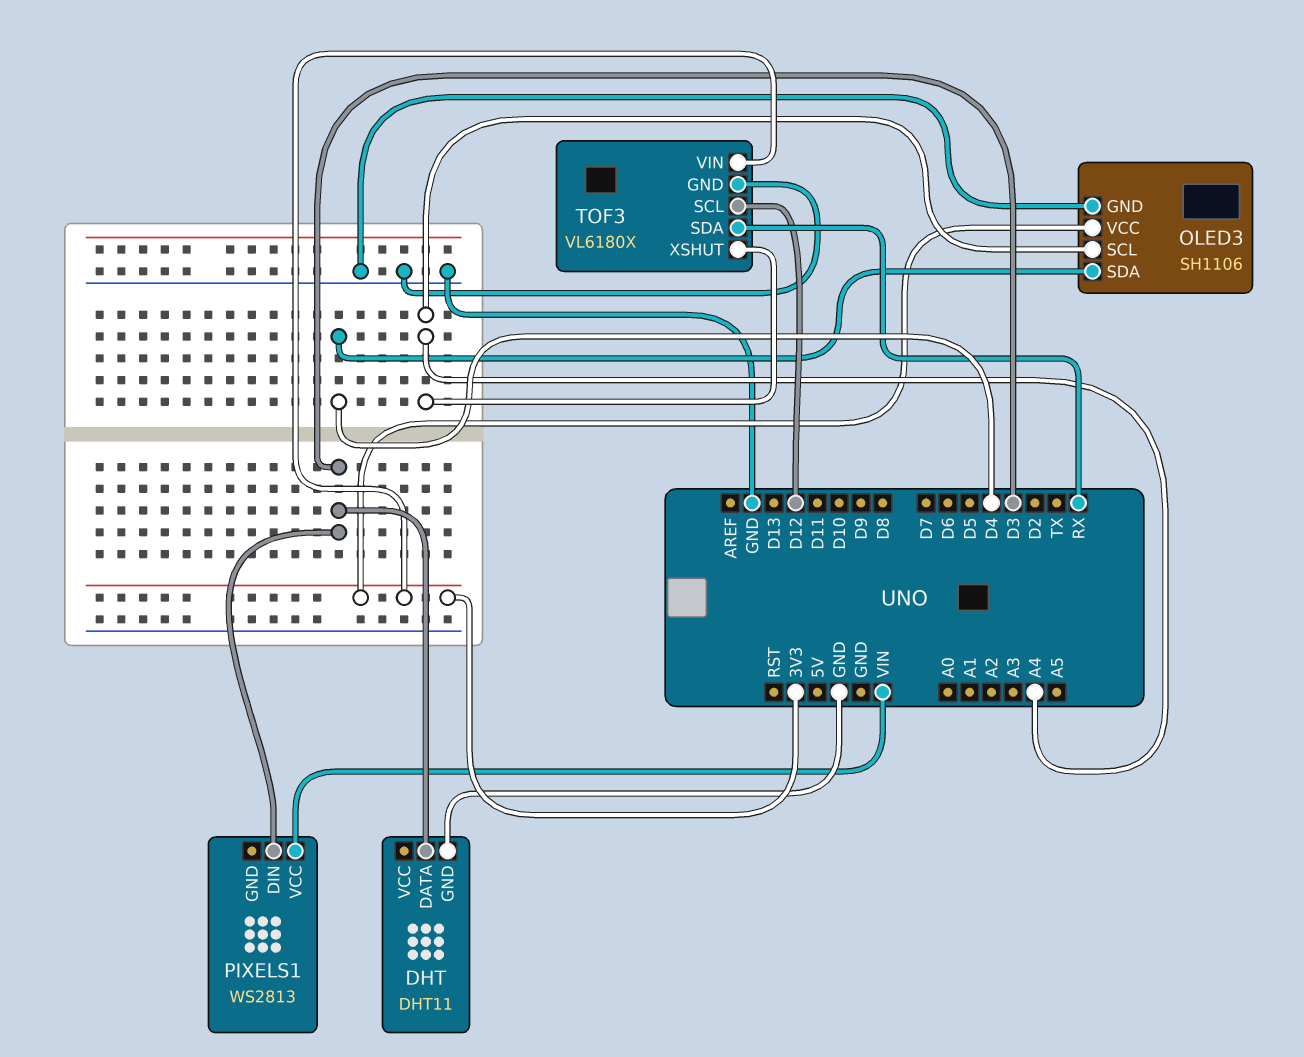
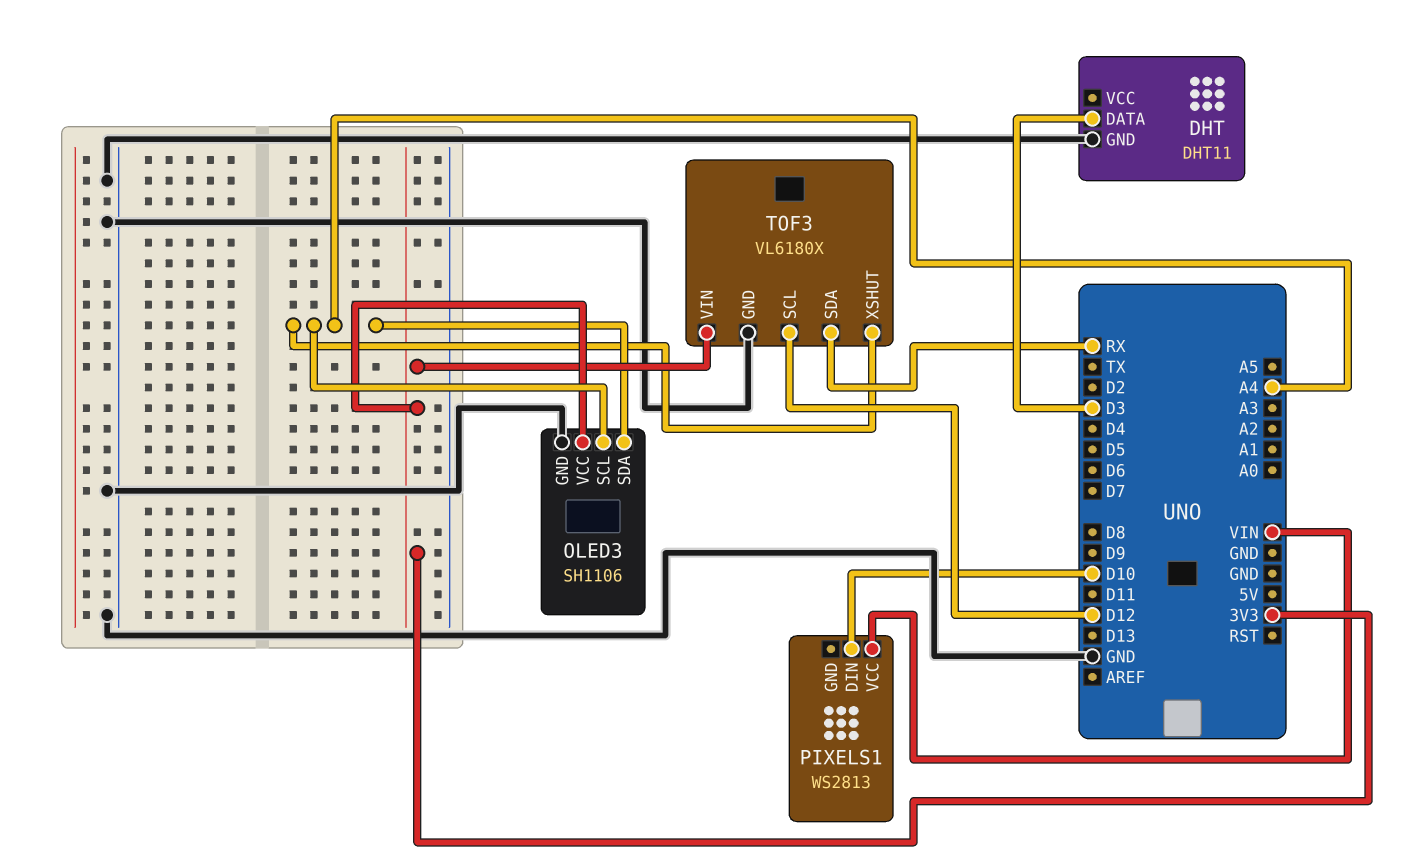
OLED3 pin SDA: D4 -> A4
PIXELS1 pin DIN: D3 -> D10

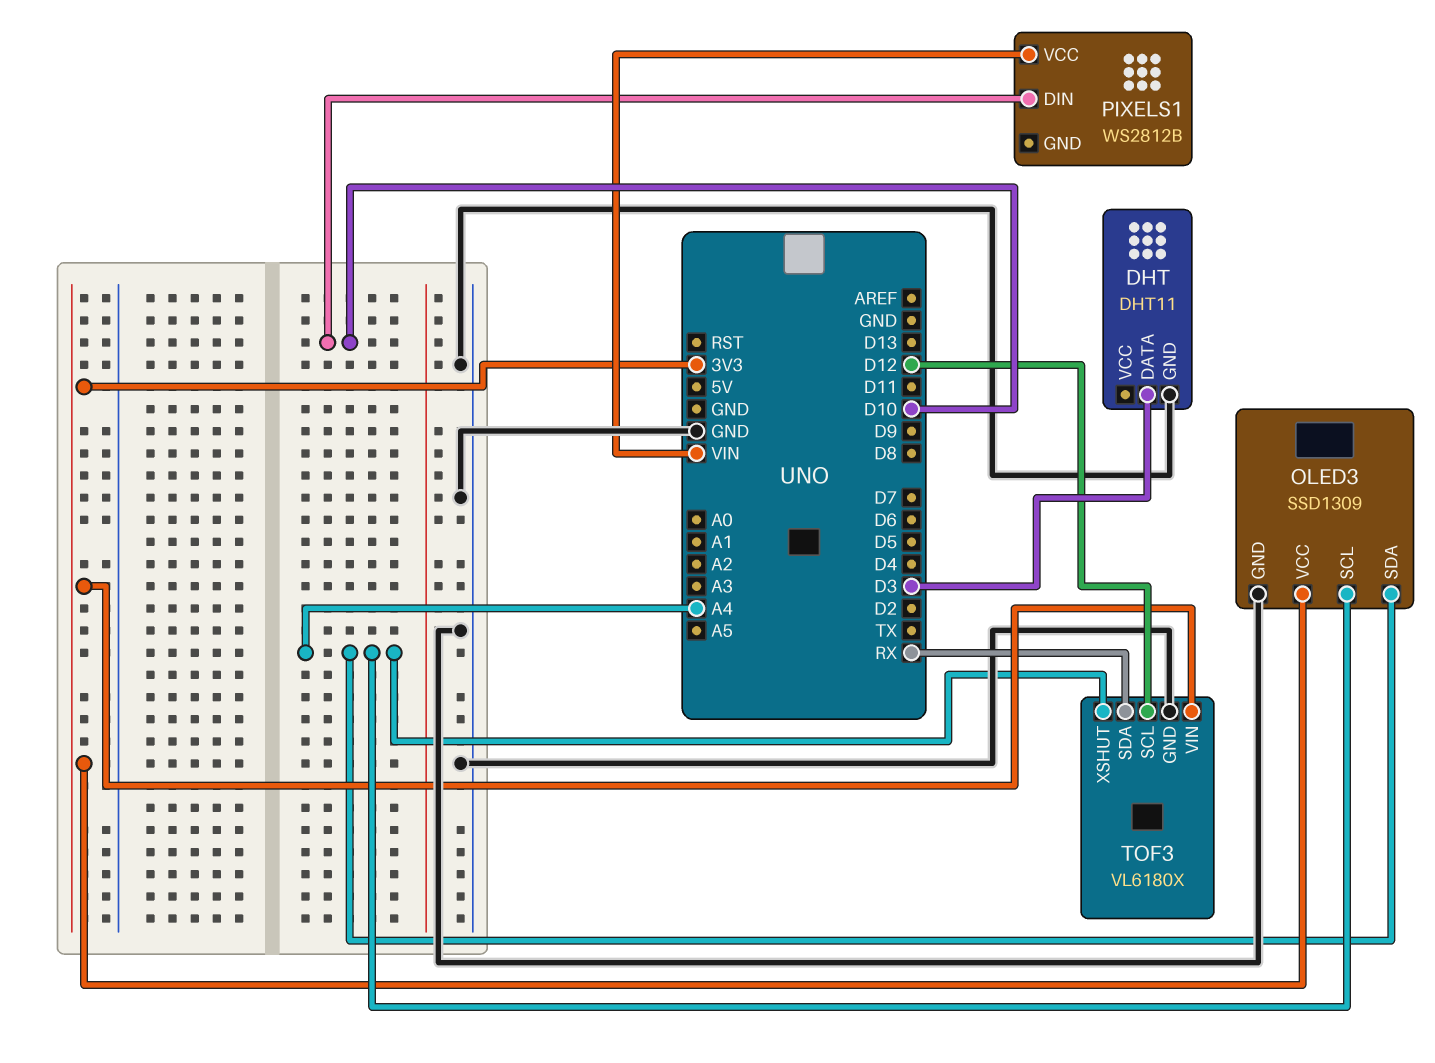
OLED3: SH1106 -> SSD1309
PIXELS1: WS2813 -> WS2812B

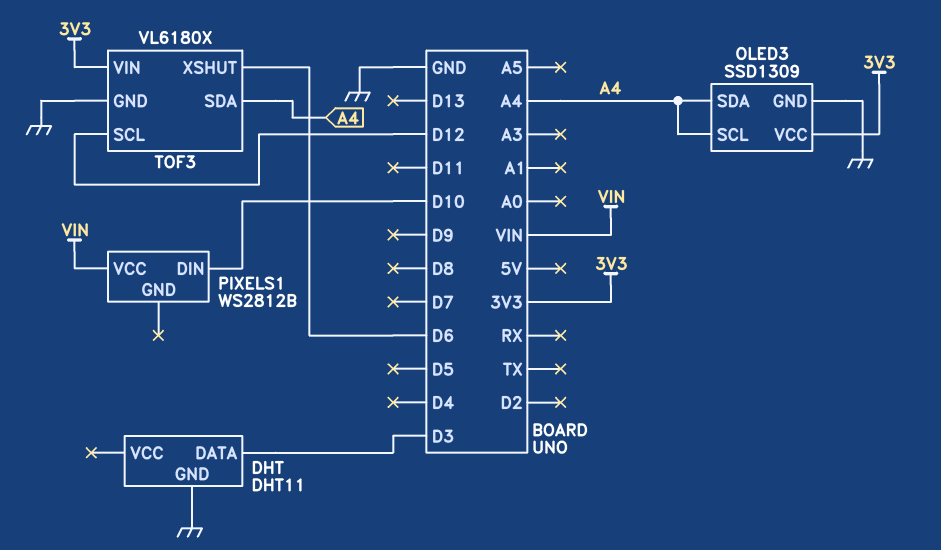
TOF3 pin SDA: RX -> A4
TOF3 pin XSHUT: A4 -> D6

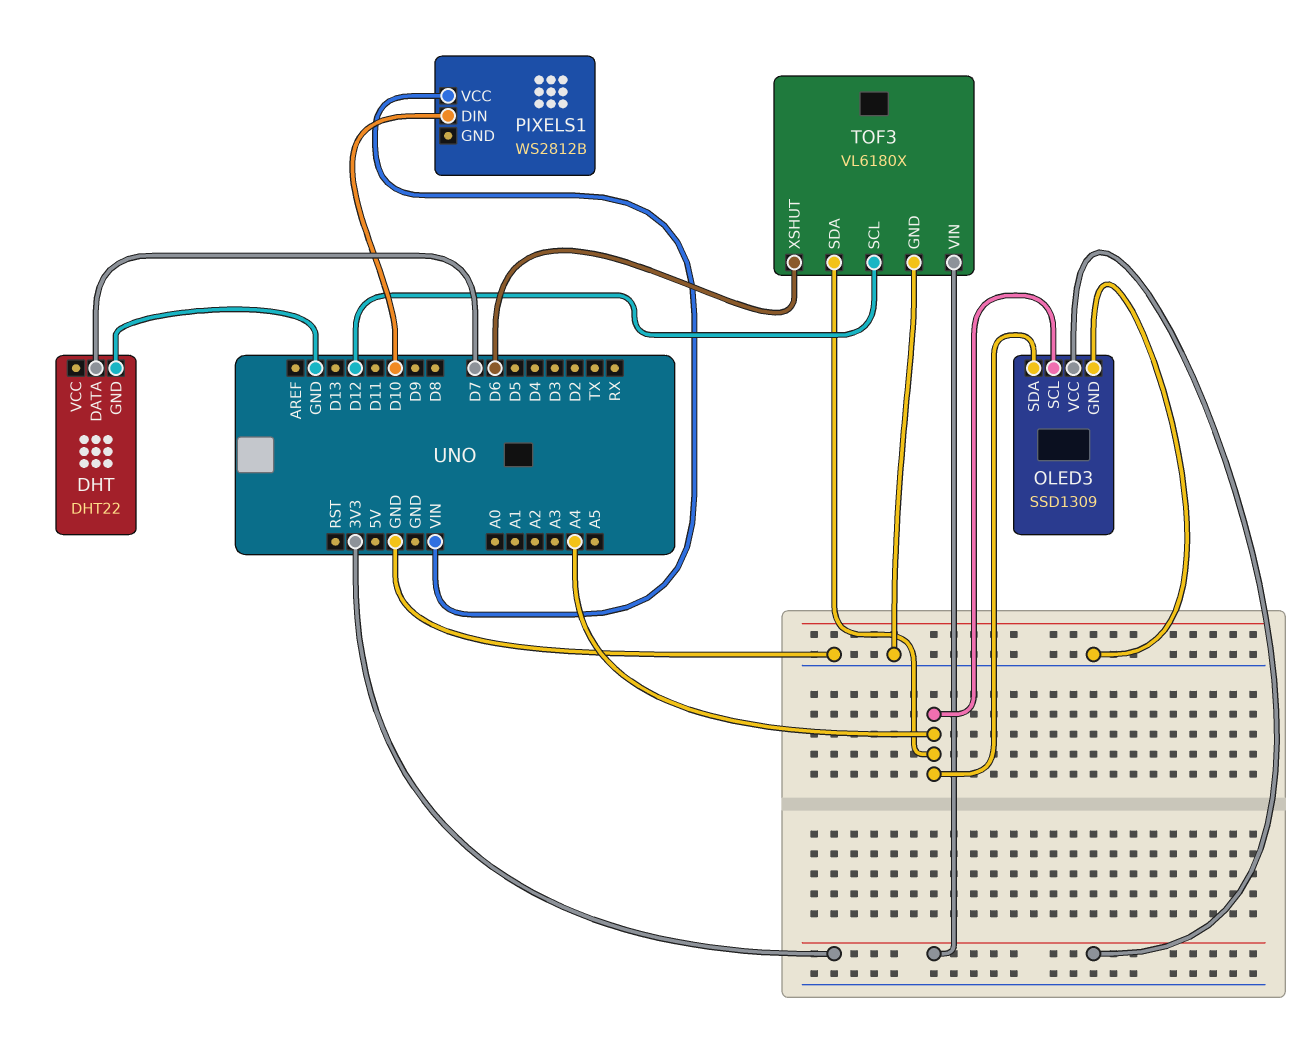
DHT: DHT11 -> DHT22
DHT pin DATA: D3 -> D7

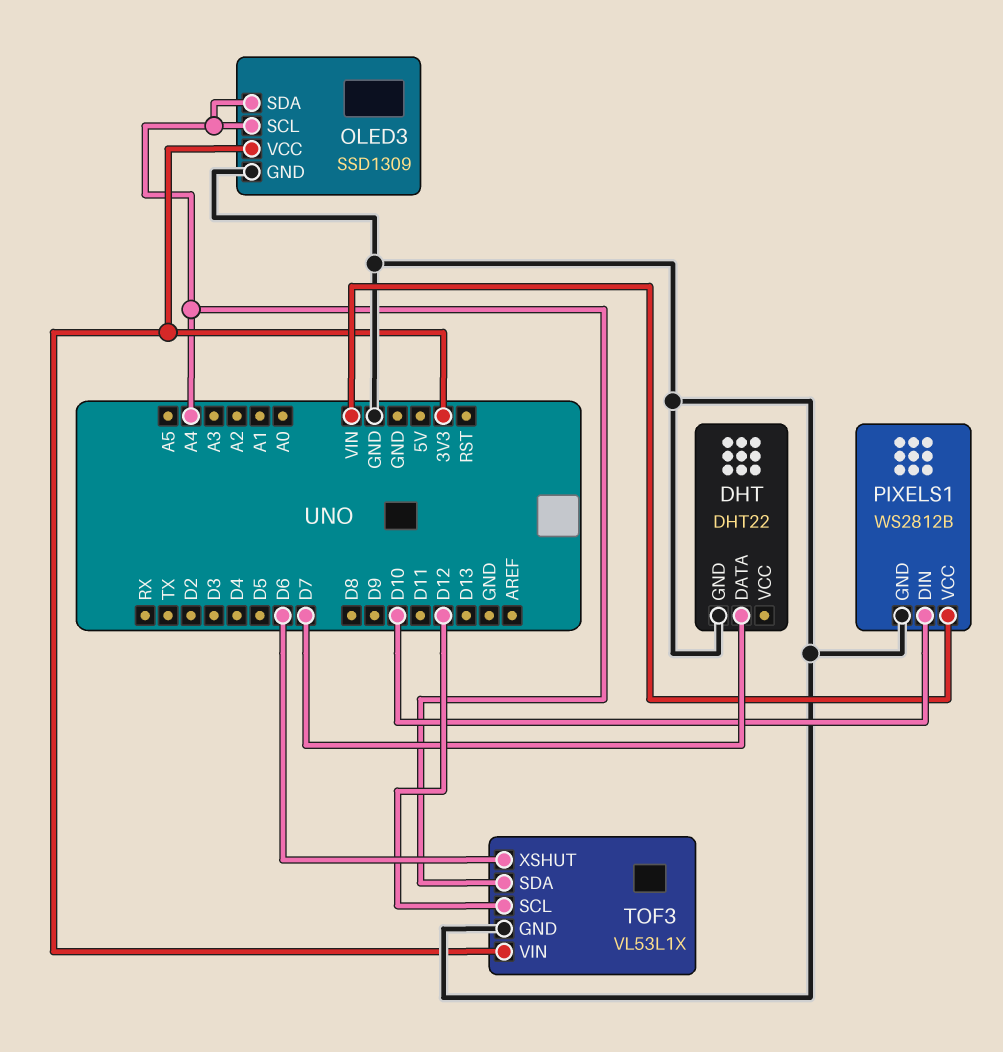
PIXELS1 pin GND: none -> GND
TOF3: VL6180X -> VL53L1X

